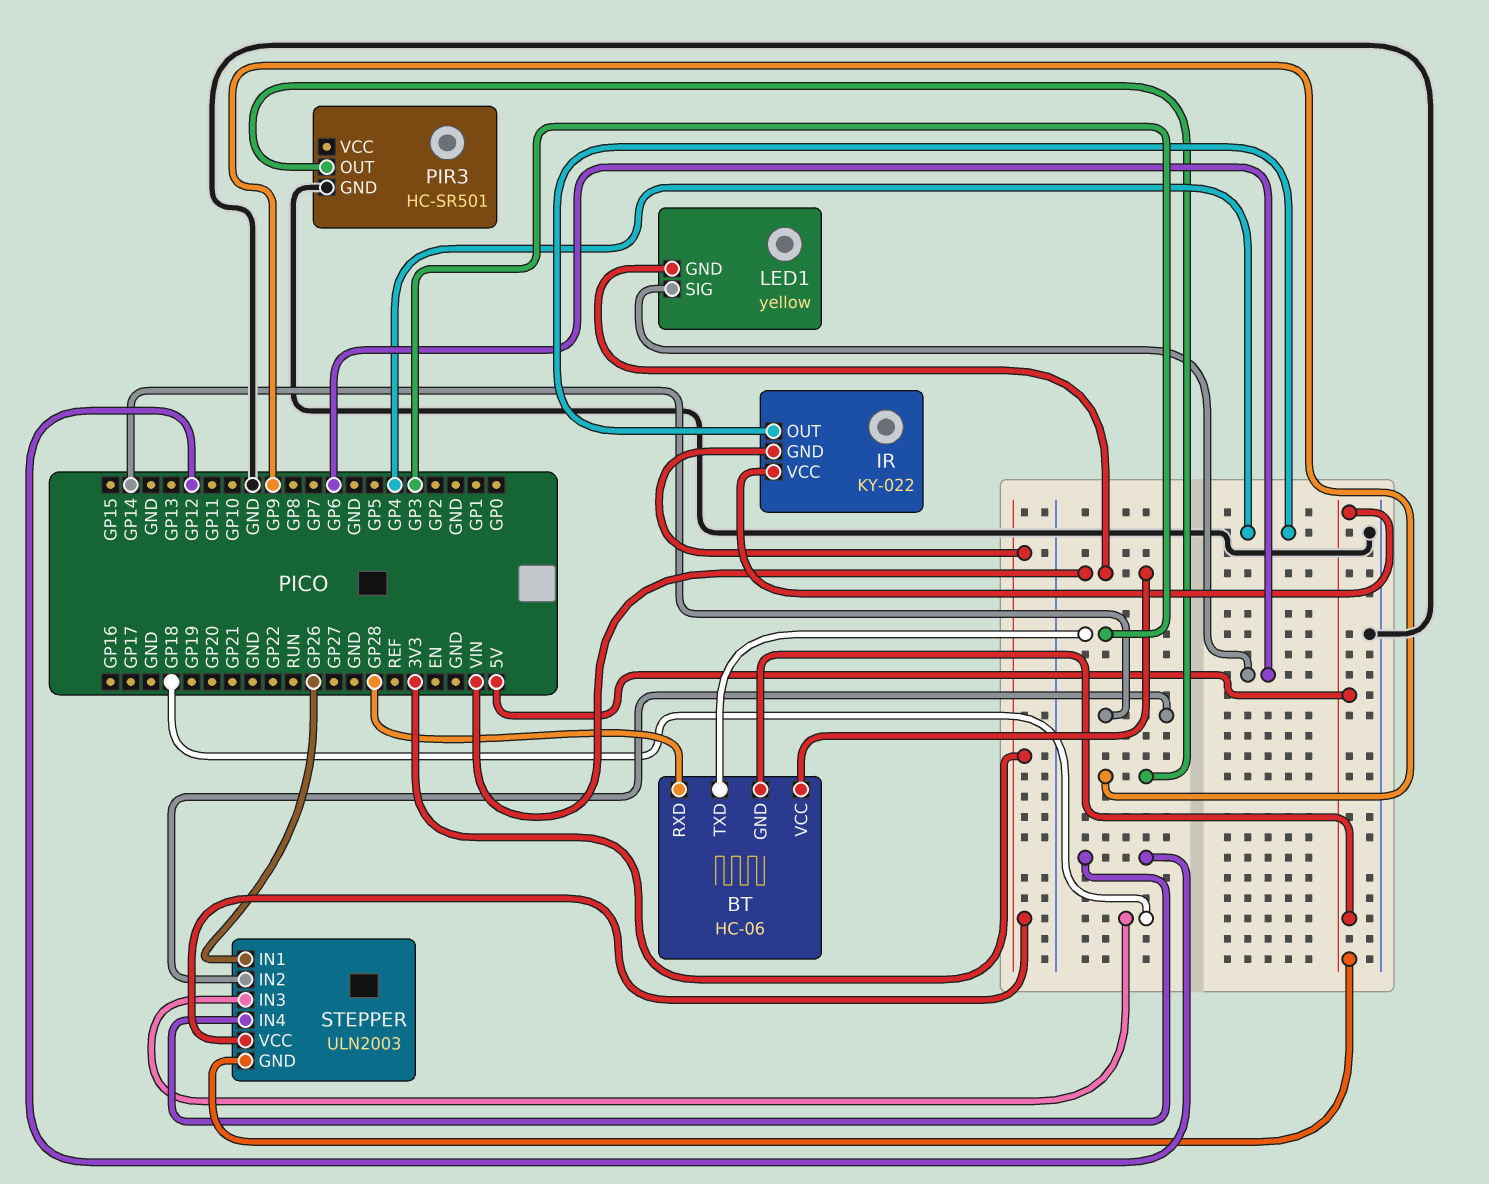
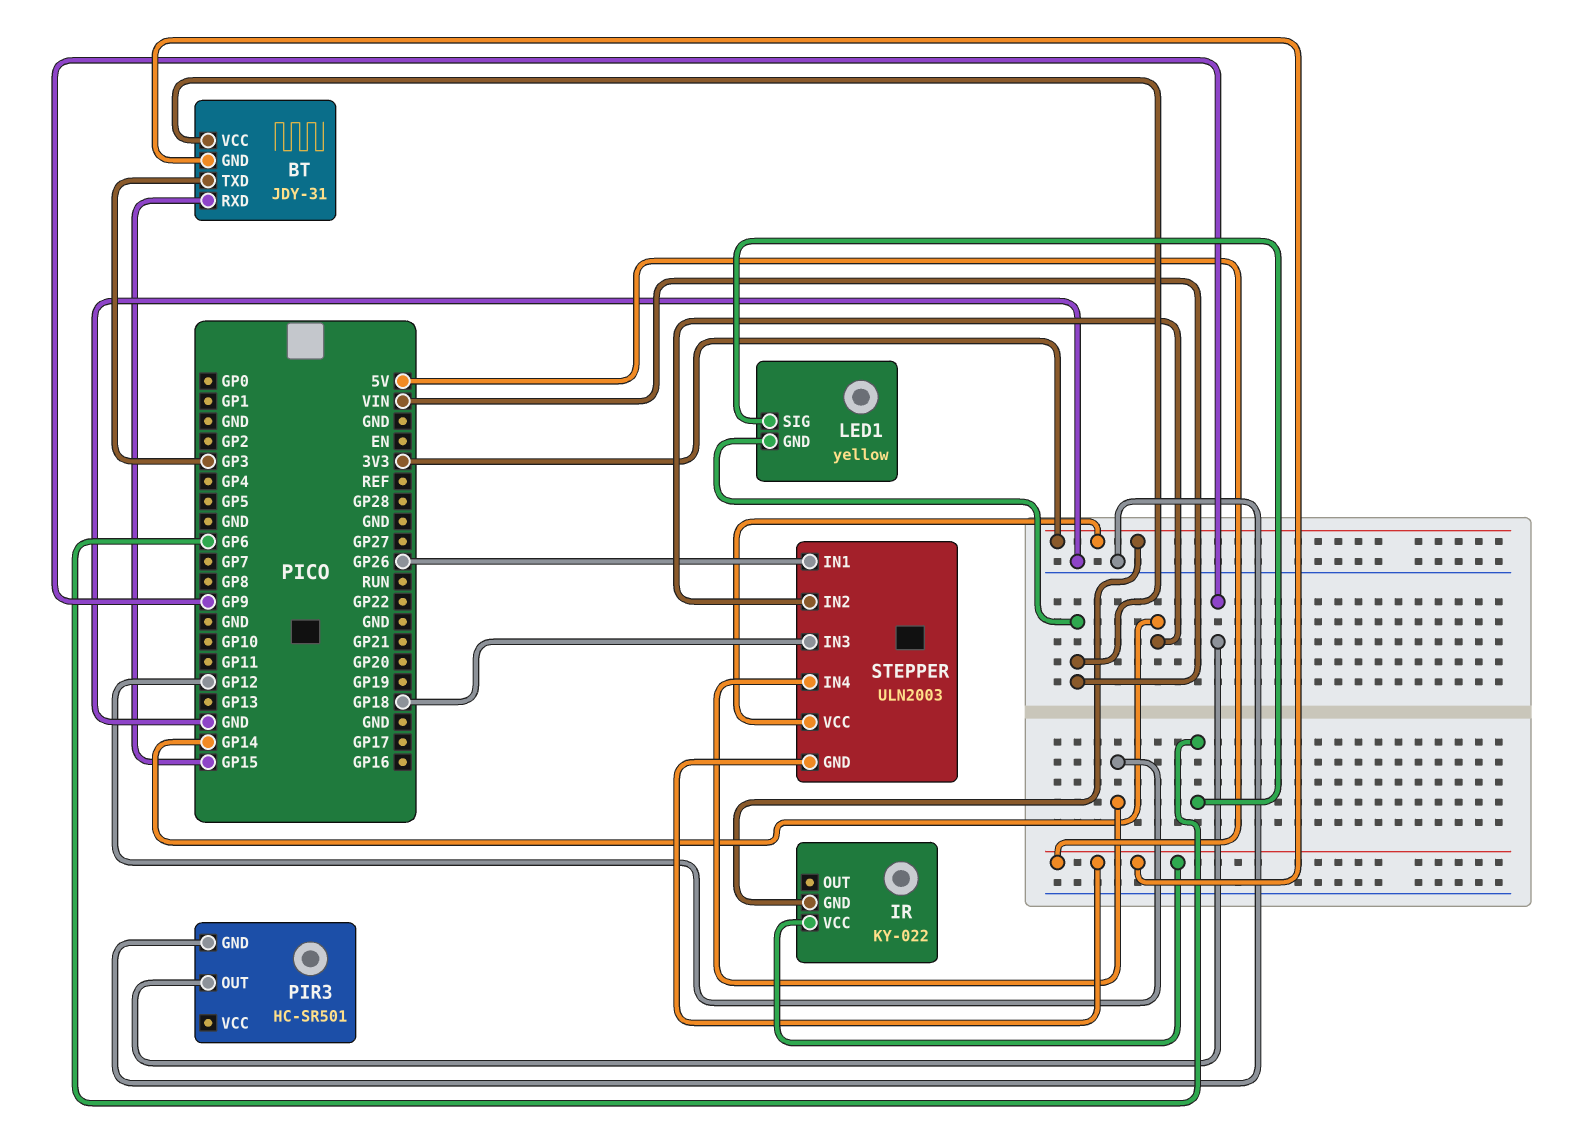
BT: HC-06 -> JDY-31
BT pin RXD: GP28 -> GP15
IR pin OUT: GP4 -> none

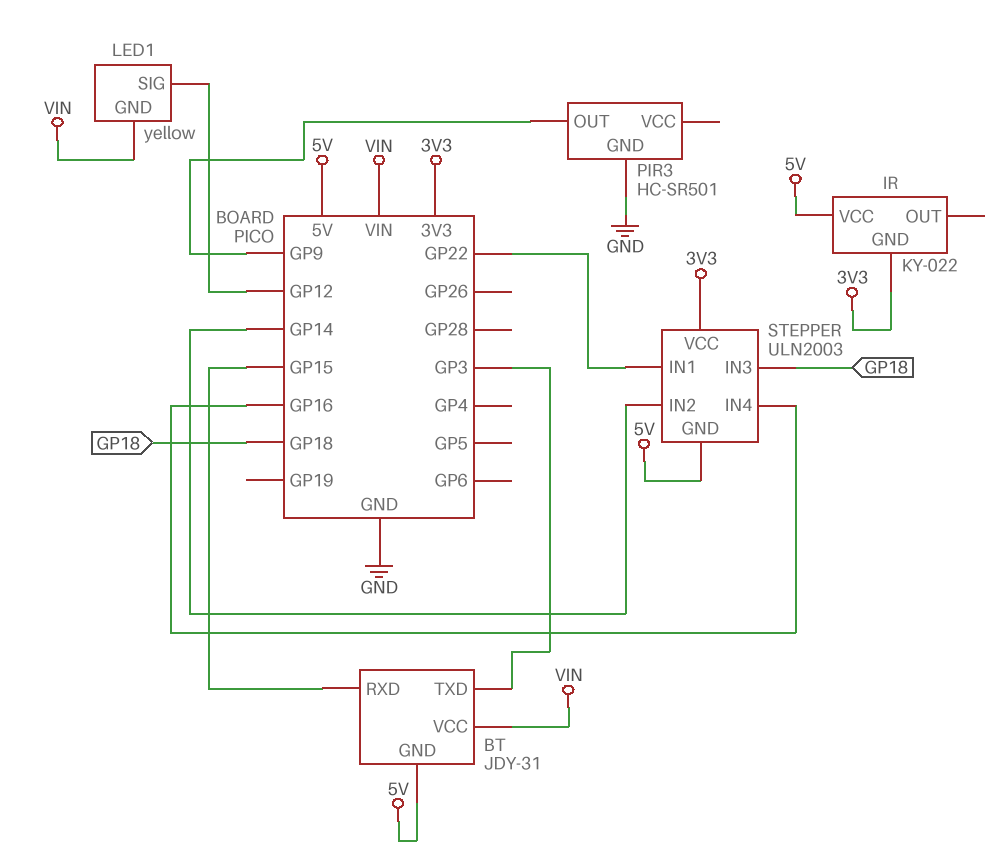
LED1 pin SIG: GP6 -> GP12
STEPPER pin IN1: GP26 -> GP22
STEPPER pin IN4: GP12 -> GP16

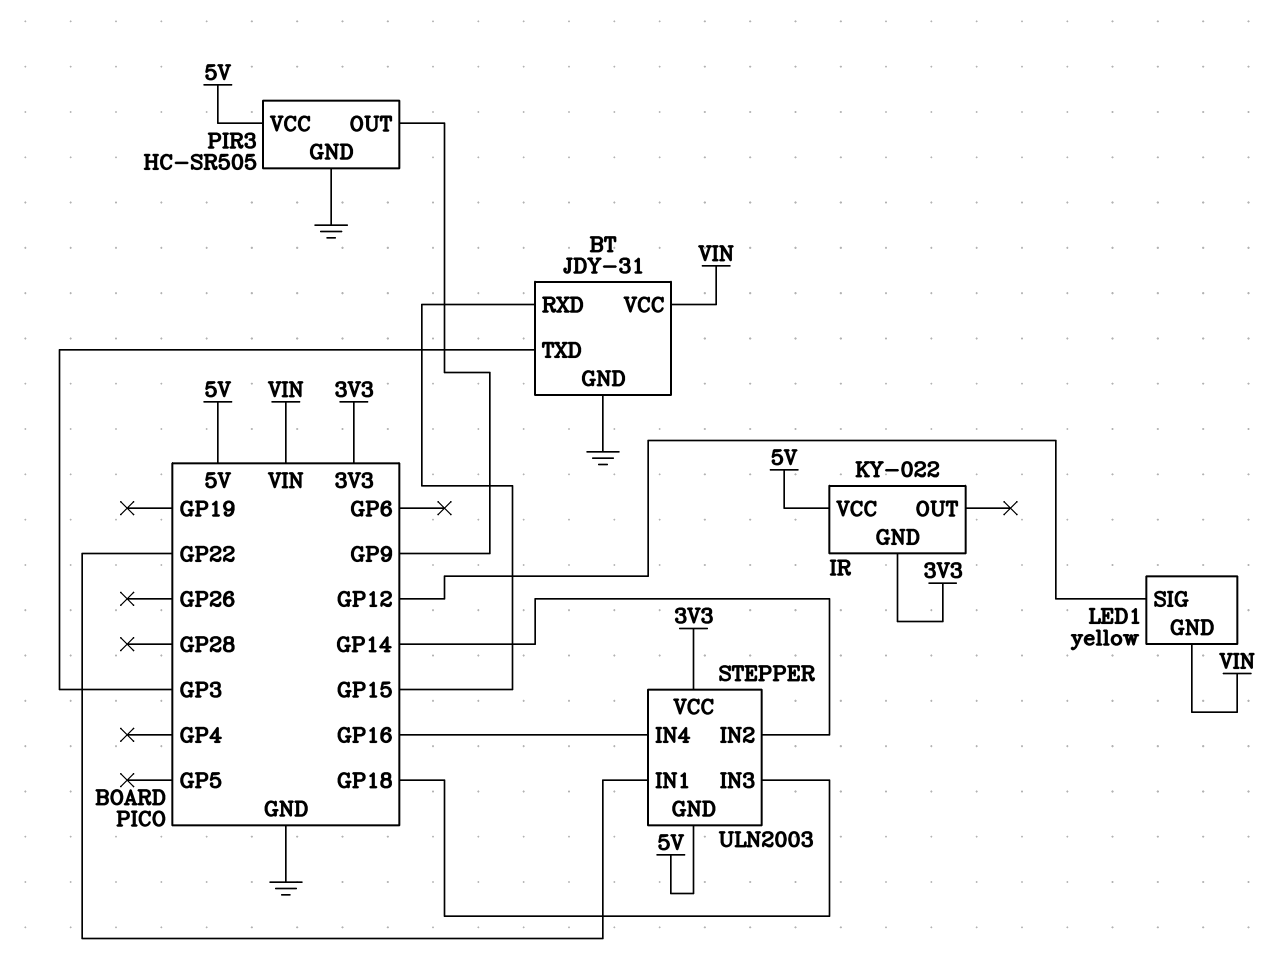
BT pin GND: 5V -> GND
PIR3: HC-SR501 -> HC-SR505
PIR3 pin VCC: none -> 5V

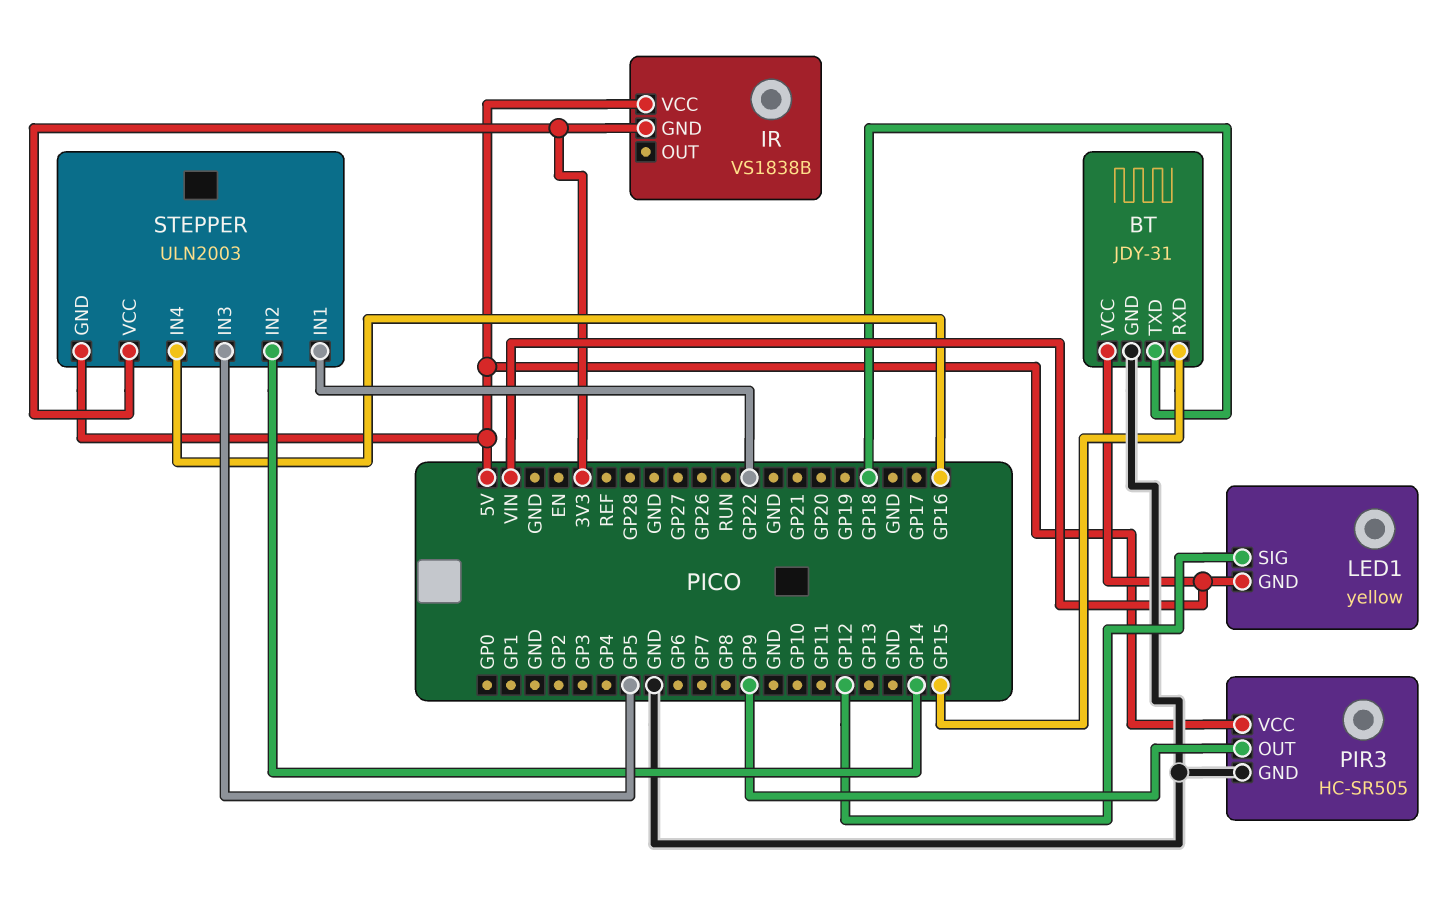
BT pin TXD: GP3 -> GP18
IR: KY-022 -> VS1838B
STEPPER pin IN3: GP18 -> GP5

